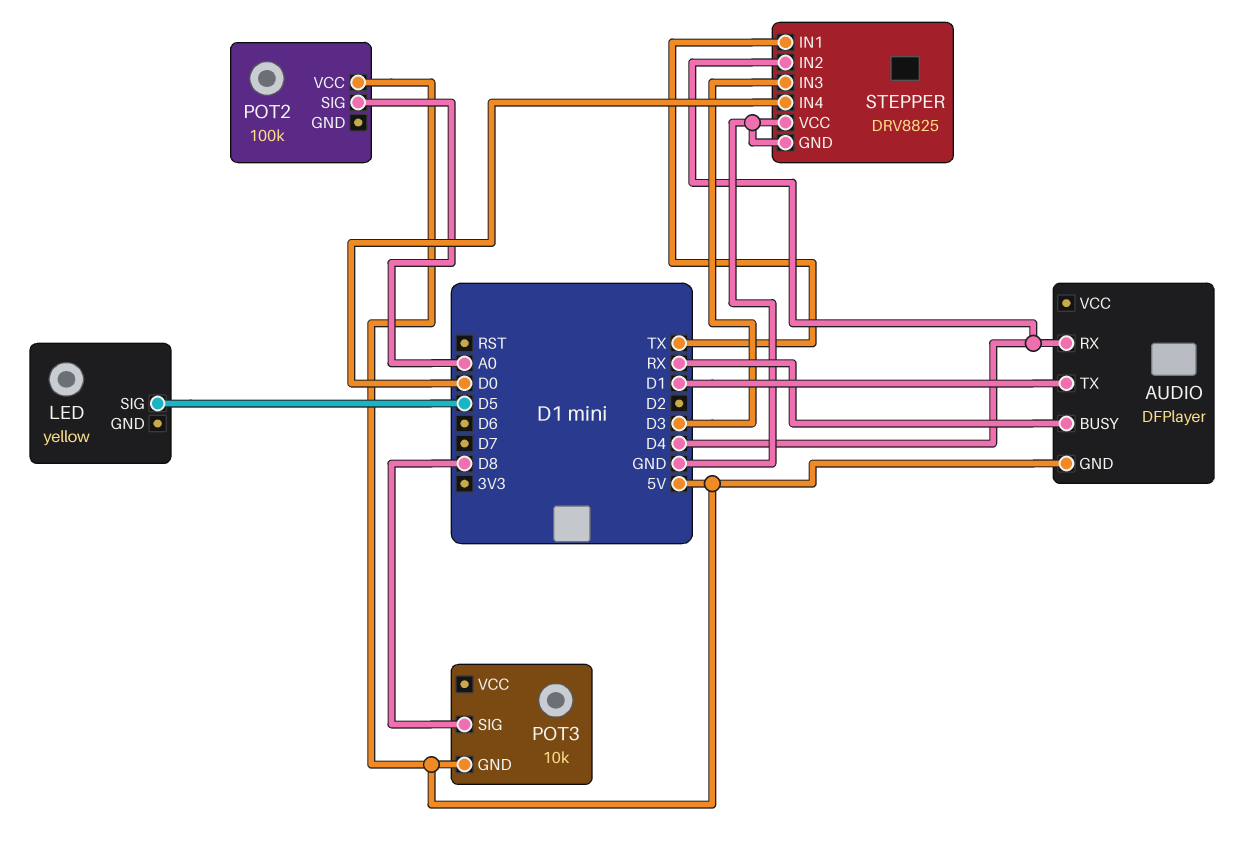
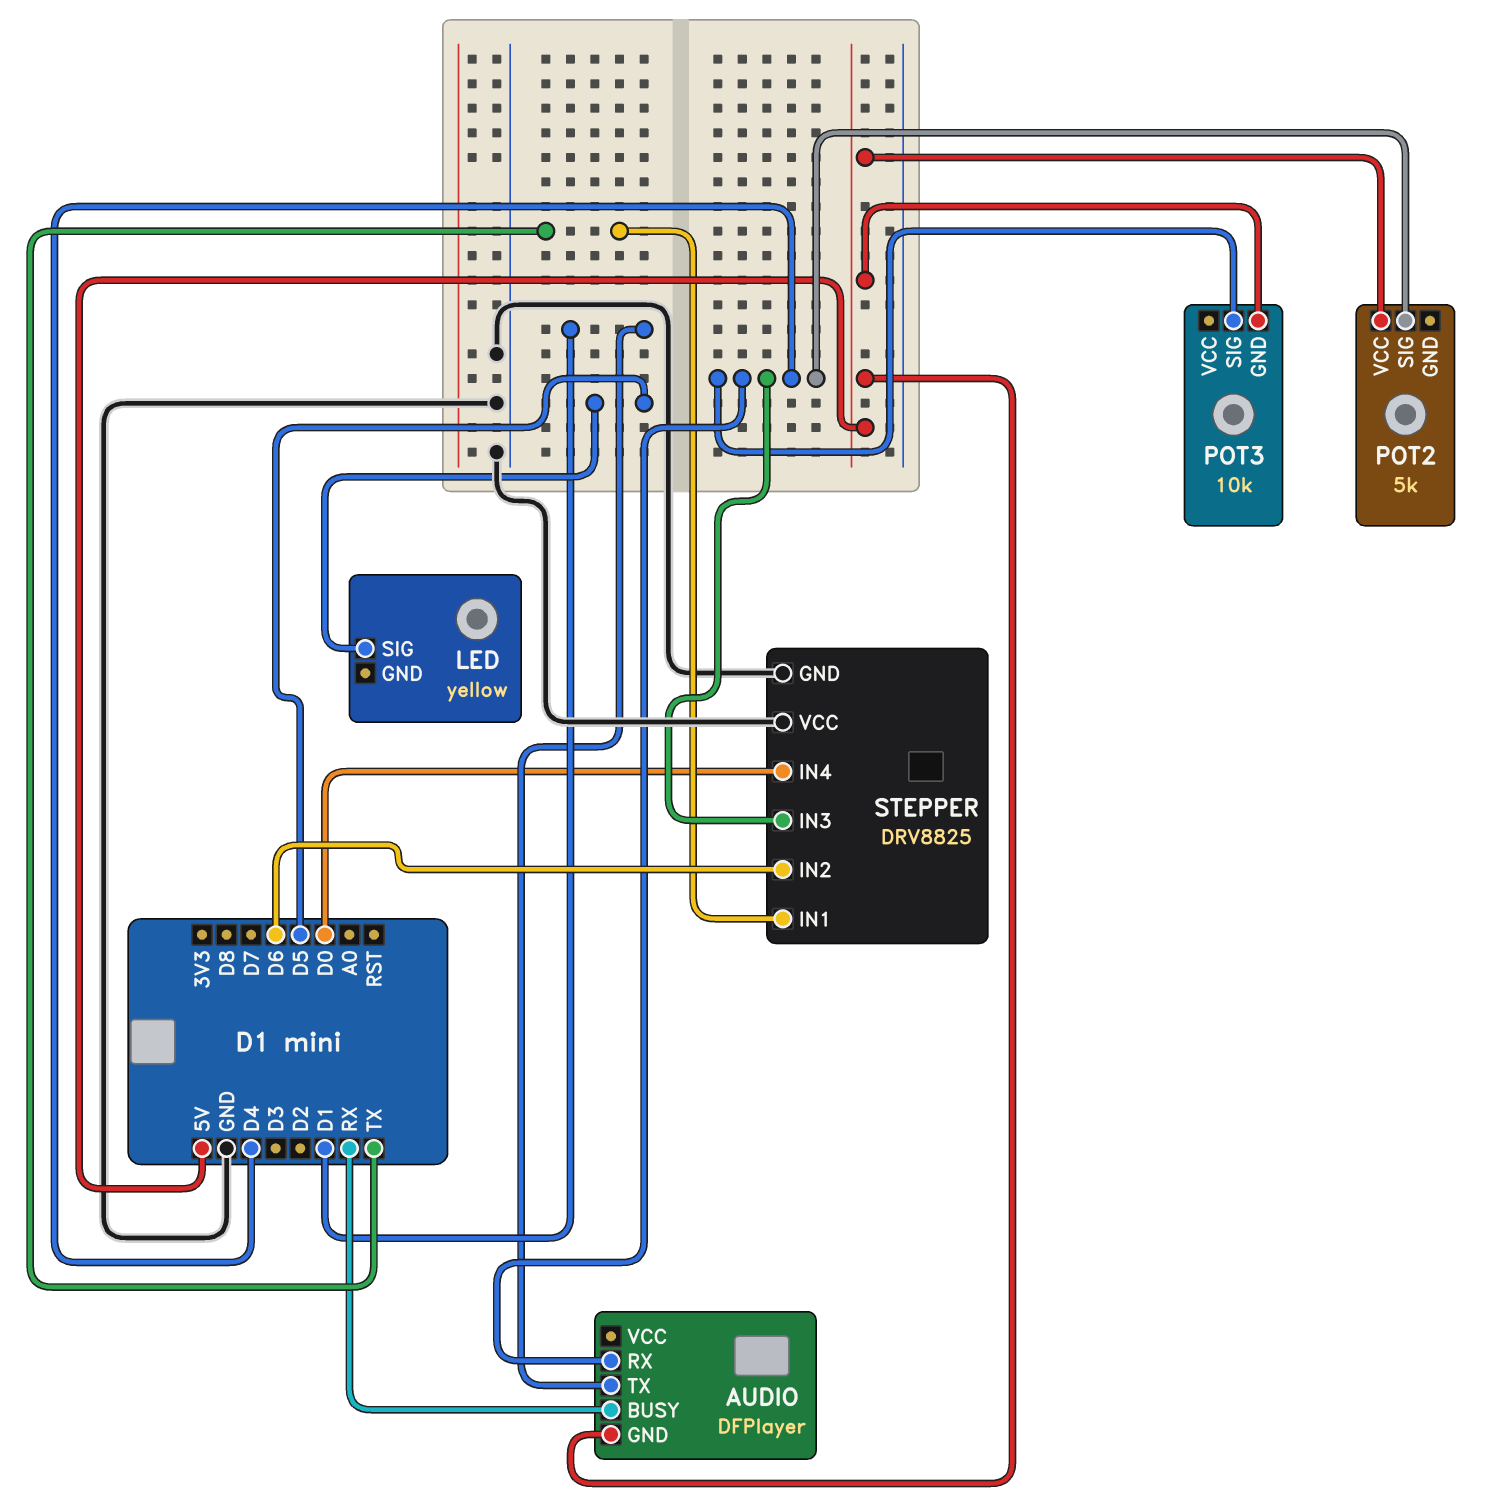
POT2: 100k -> 5k
POT2 pin SIG: A0 -> D4
POT3 pin SIG: D8 -> D4
STEPPER pin IN2: D4 -> D6
STEPPER pin IN3: D3 -> D4

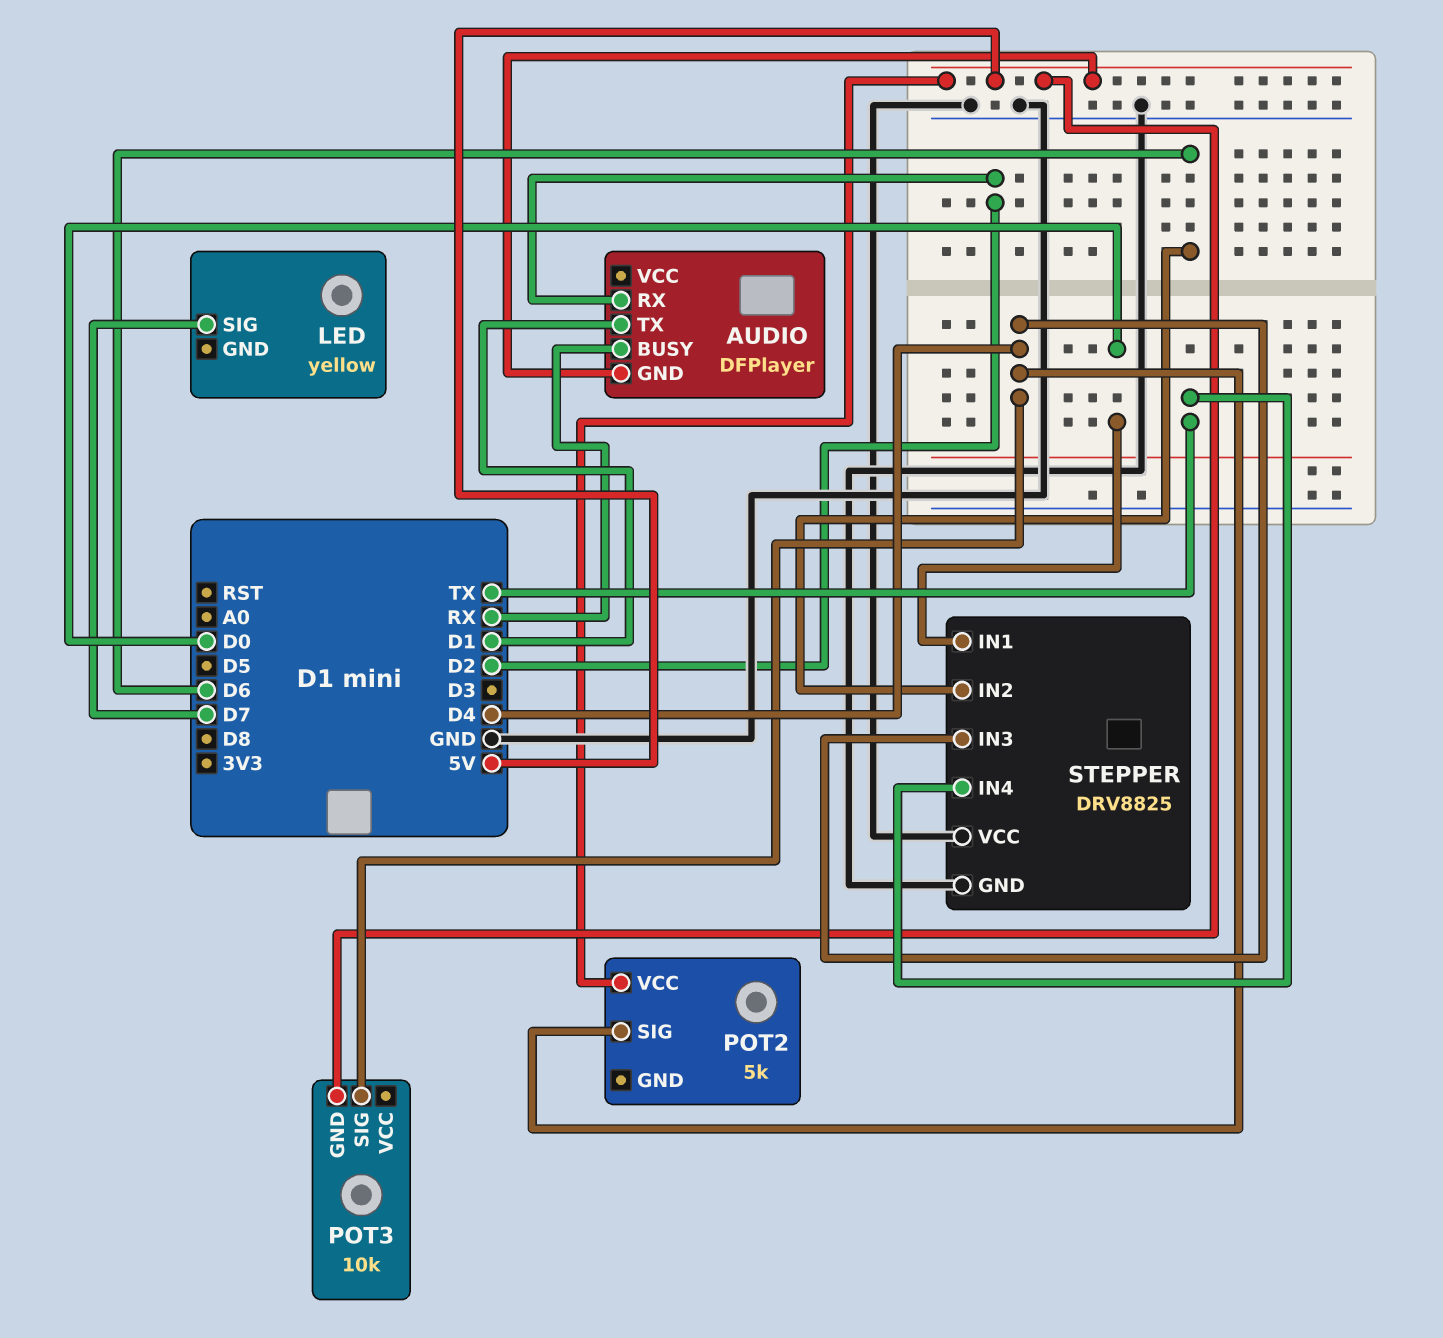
AUDIO pin RX: D4 -> D2
LED pin SIG: D5 -> D7
STEPPER pin IN1: TX -> D0
STEPPER pin IN4: D0 -> TX

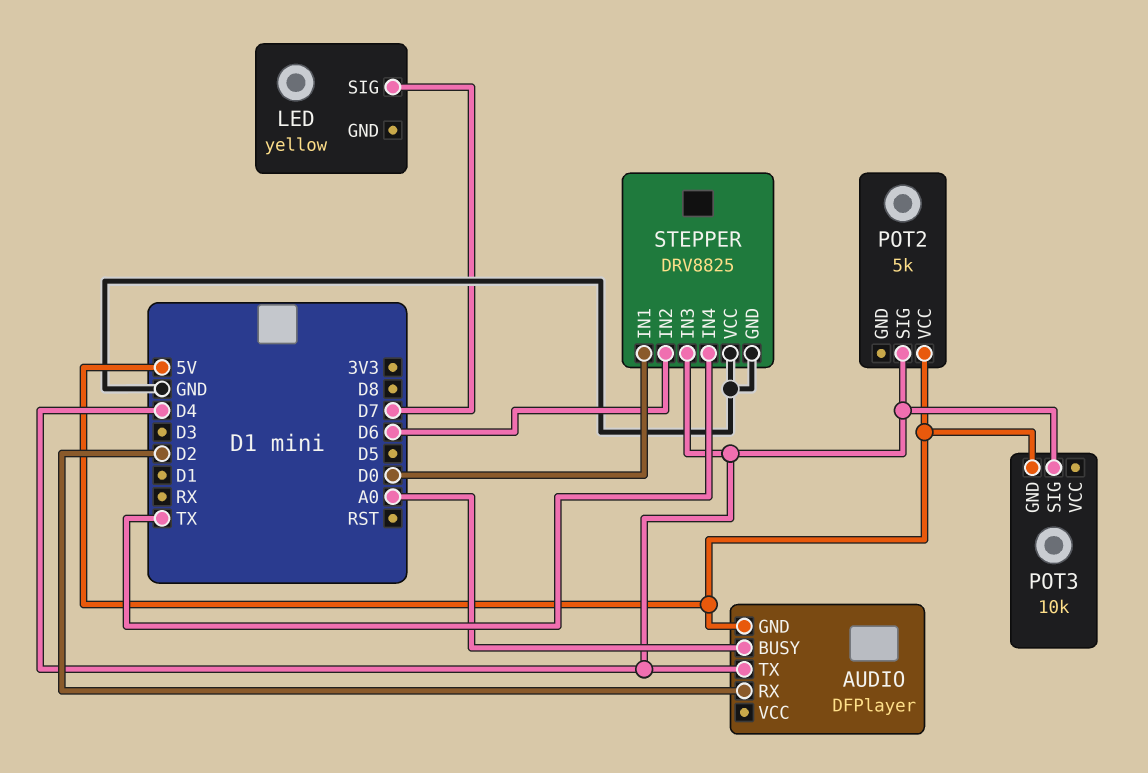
AUDIO pin BUSY: RX -> A0
AUDIO pin TX: D1 -> D4

